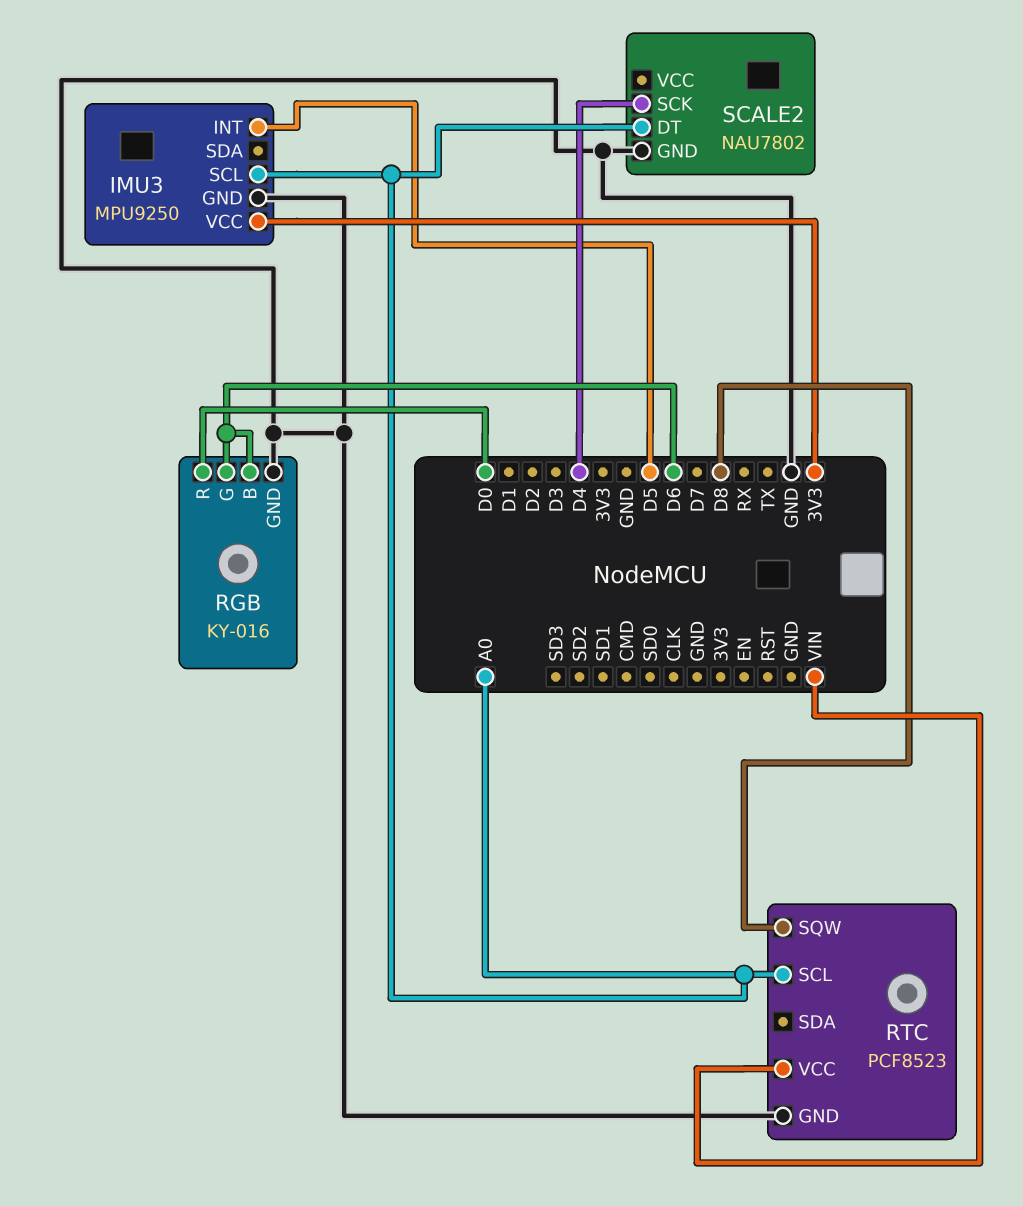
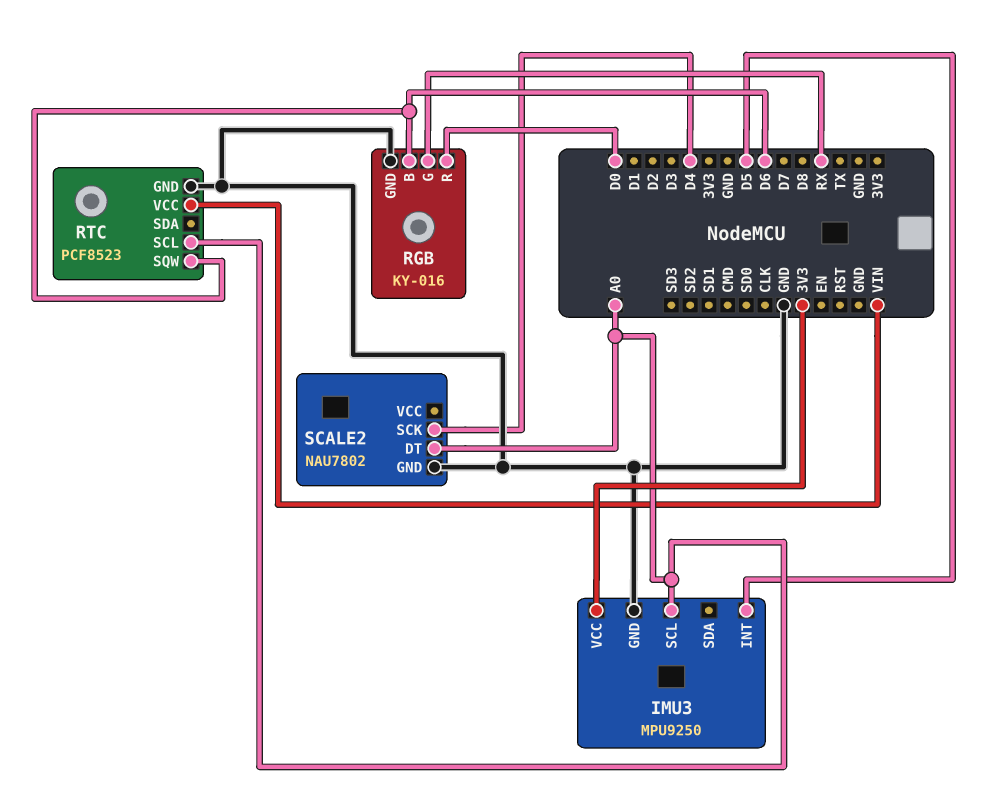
RGB pin G: D6 -> RX
RTC pin SQW: D8 -> D6

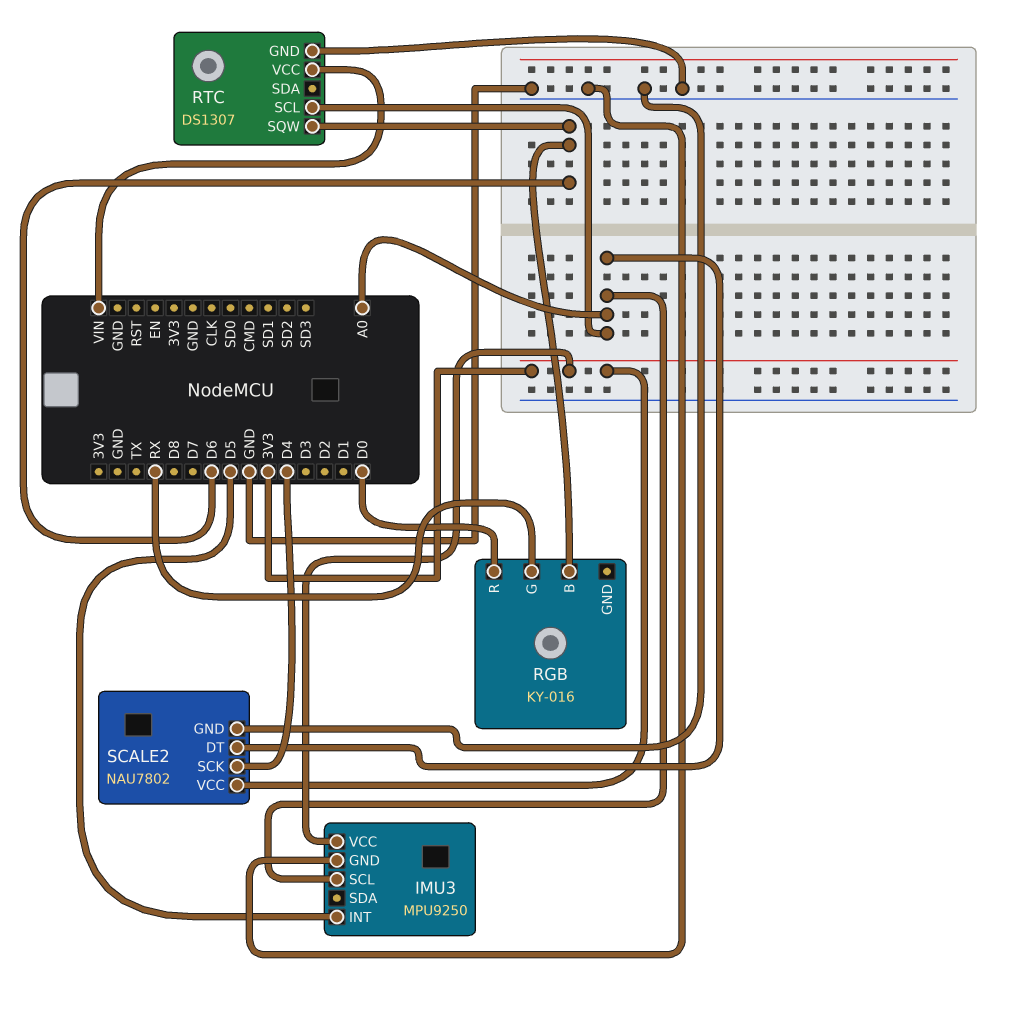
RGB pin GND: GND -> none
RTC: PCF8523 -> DS1307
SCALE2 pin VCC: none -> 3V3

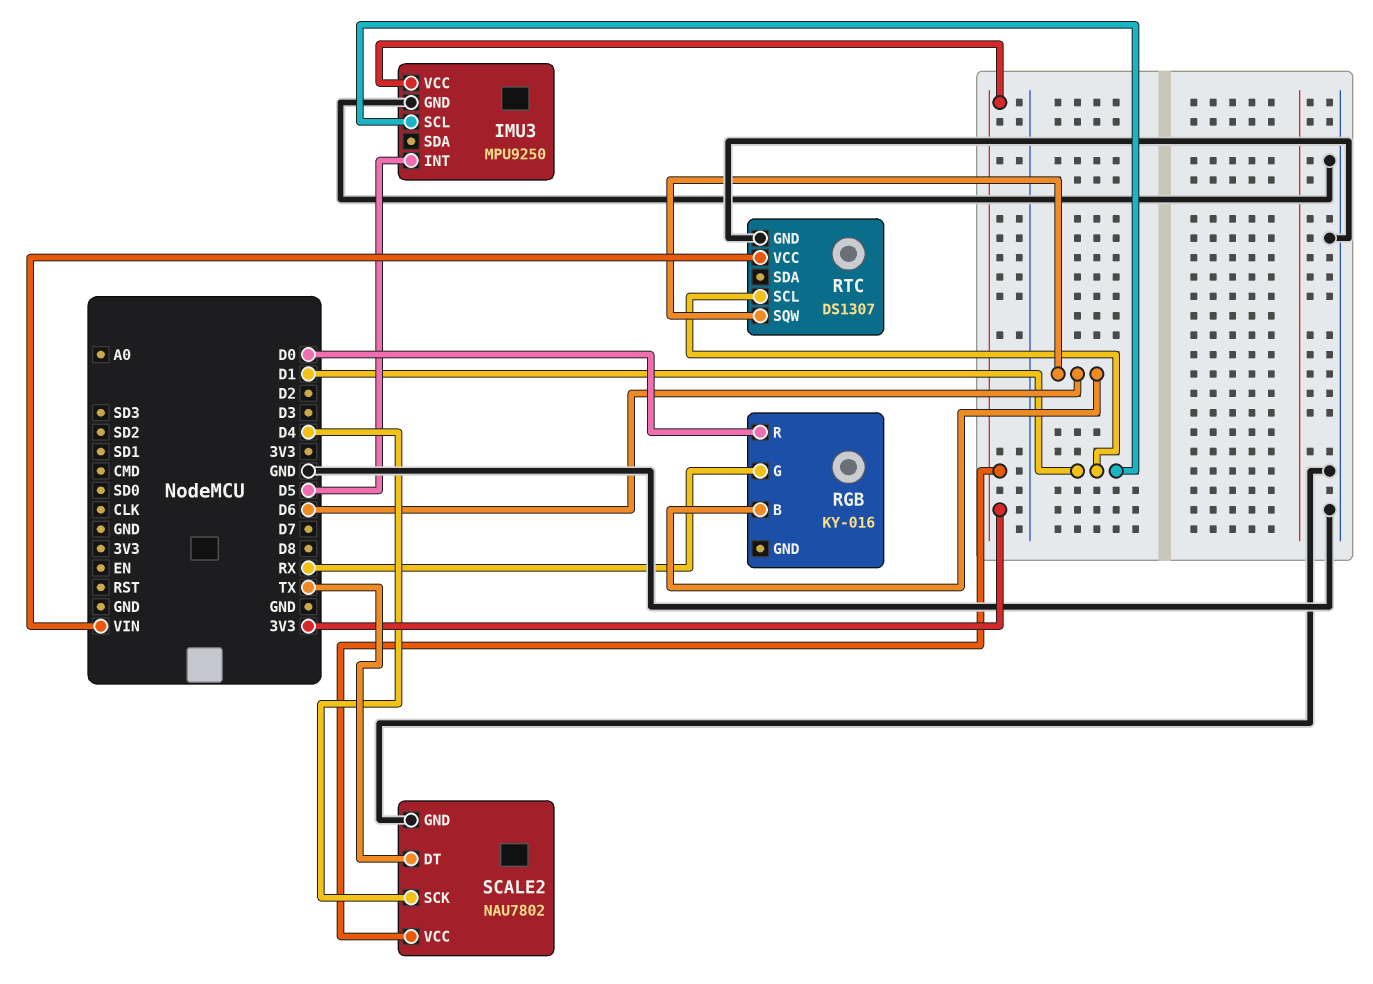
IMU3 pin SCL: A0 -> D1
RTC pin SCL: A0 -> D1
SCALE2 pin DT: A0 -> TX

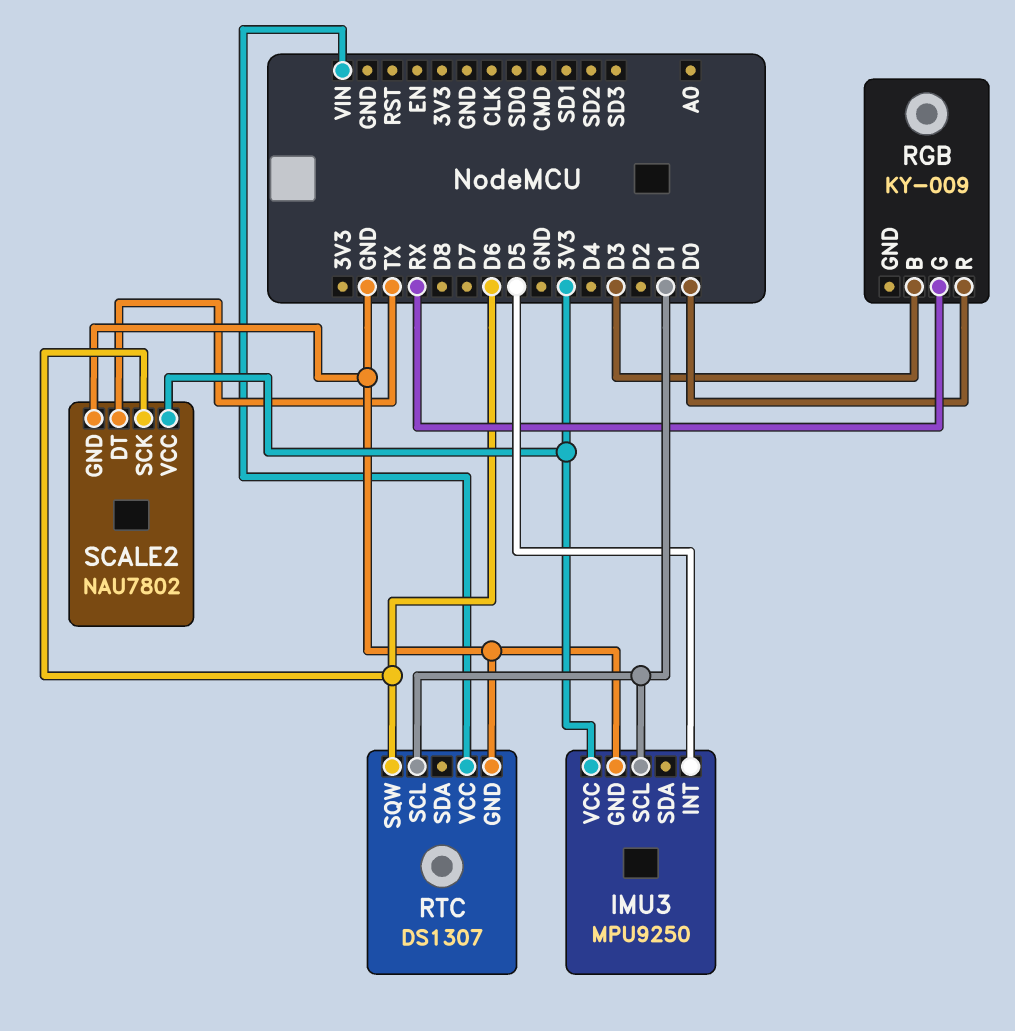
RGB: KY-016 -> KY-009
RGB pin B: D6 -> D3
SCALE2 pin SCK: D4 -> D6

